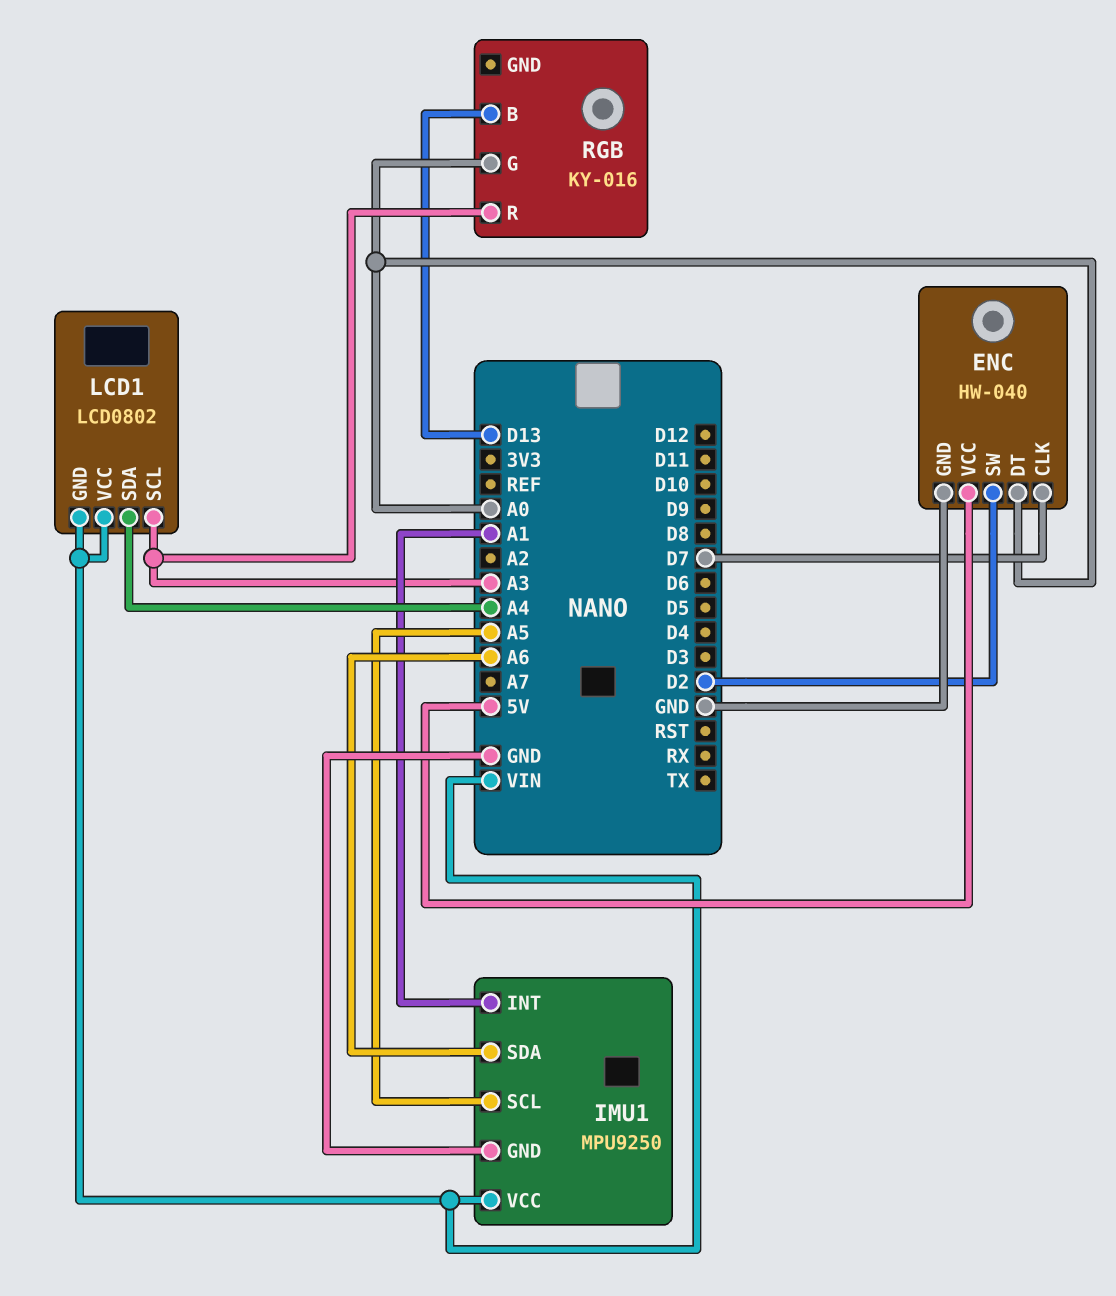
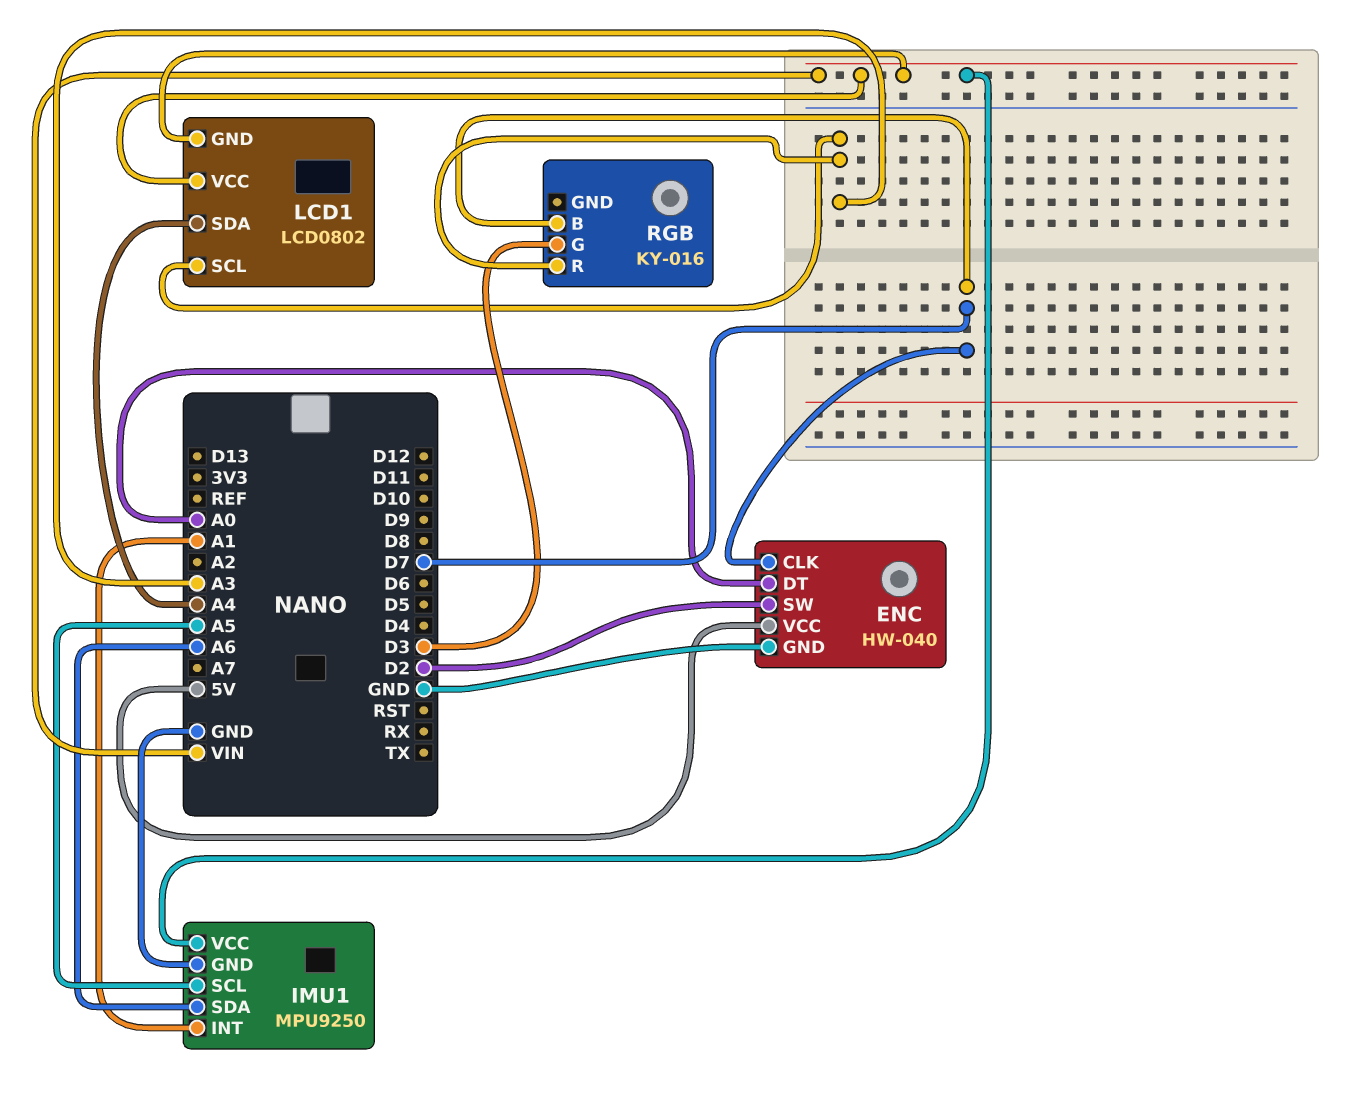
RGB pin B: D13 -> D7
RGB pin G: A0 -> D3

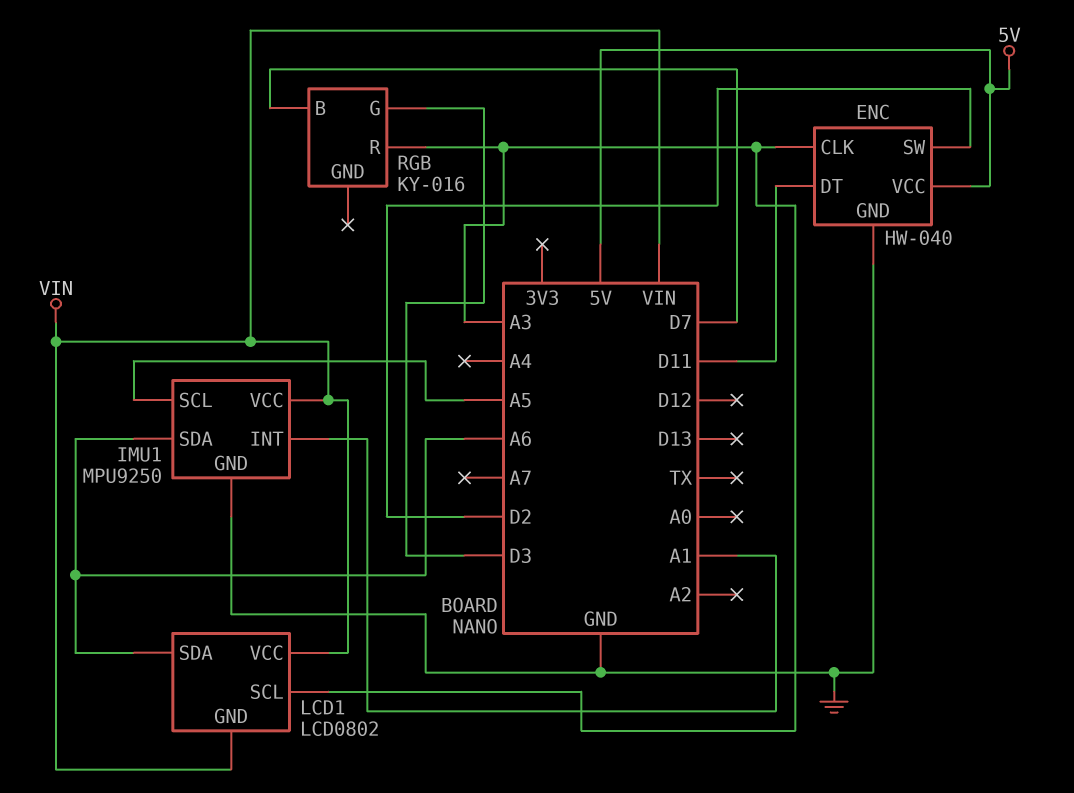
ENC pin CLK: D7 -> A3
ENC pin DT: A0 -> D11
LCD1 pin SDA: A4 -> A6

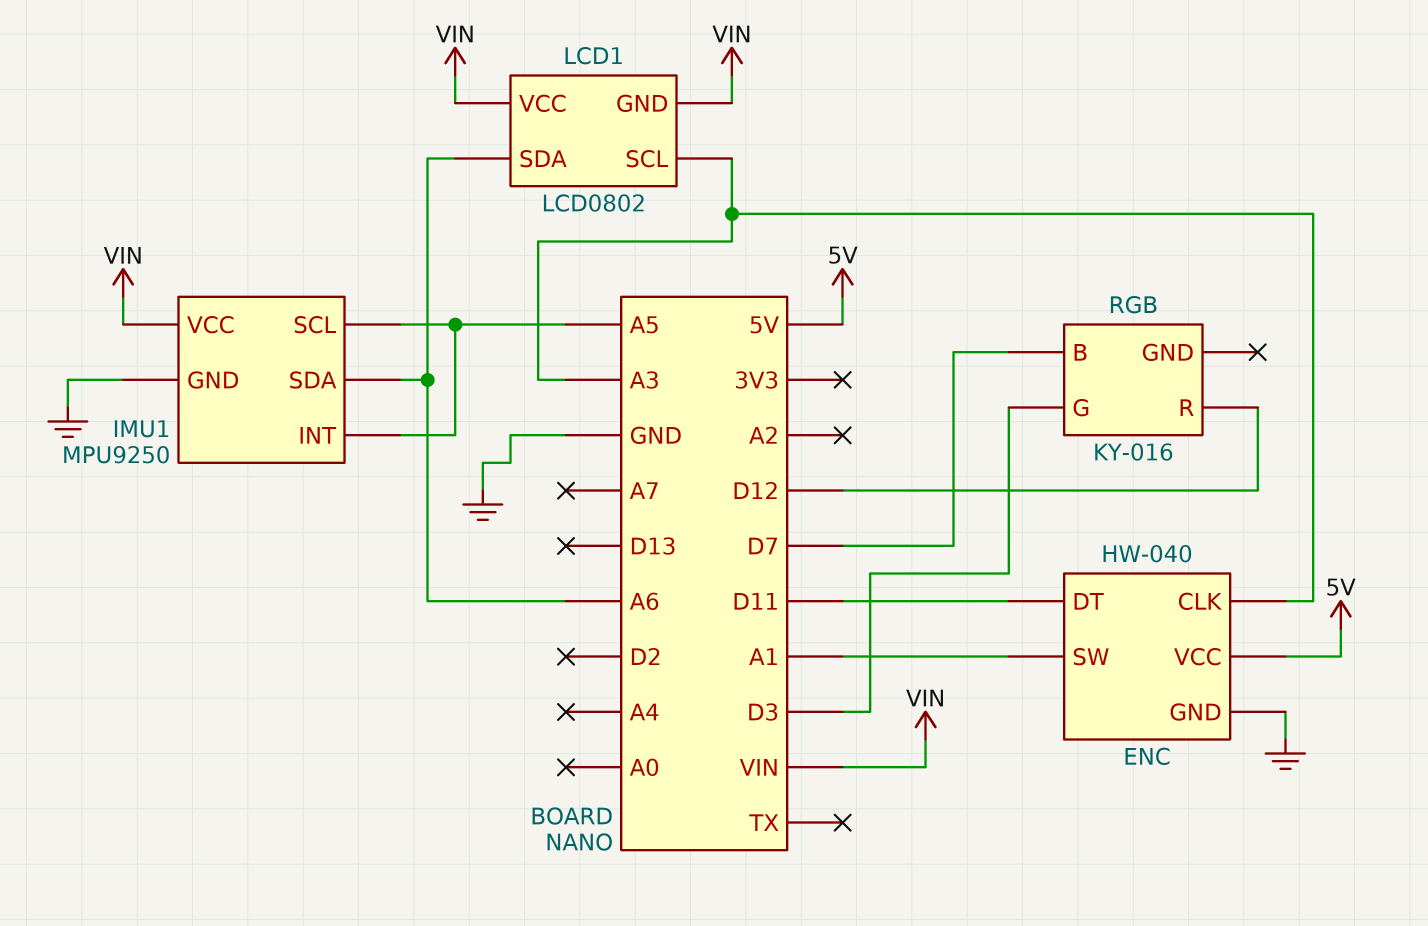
ENC pin SW: D2 -> A1
IMU1 pin INT: A1 -> A5
RGB pin R: A3 -> D12

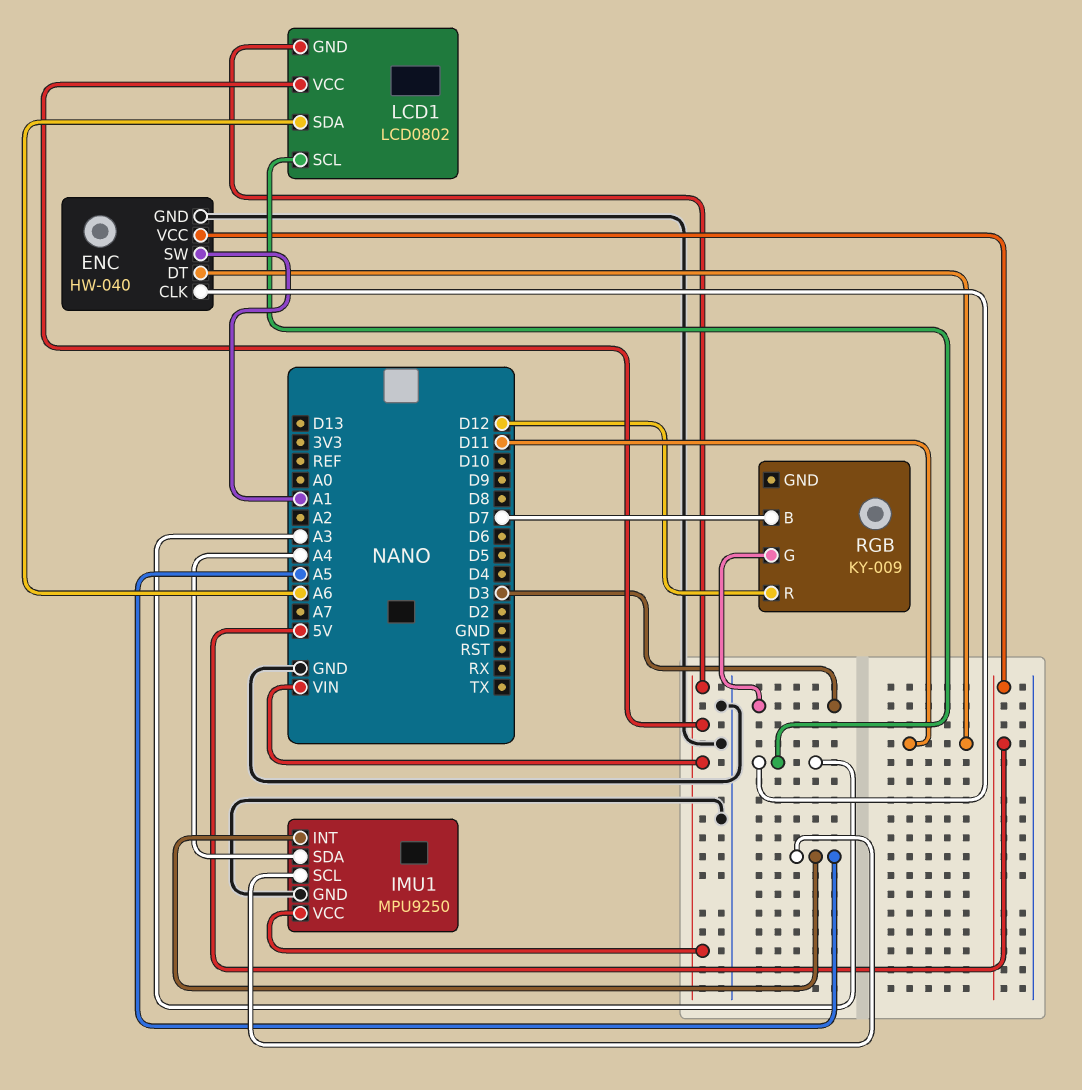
IMU1 pin SDA: A6 -> A4
RGB: KY-016 -> KY-009

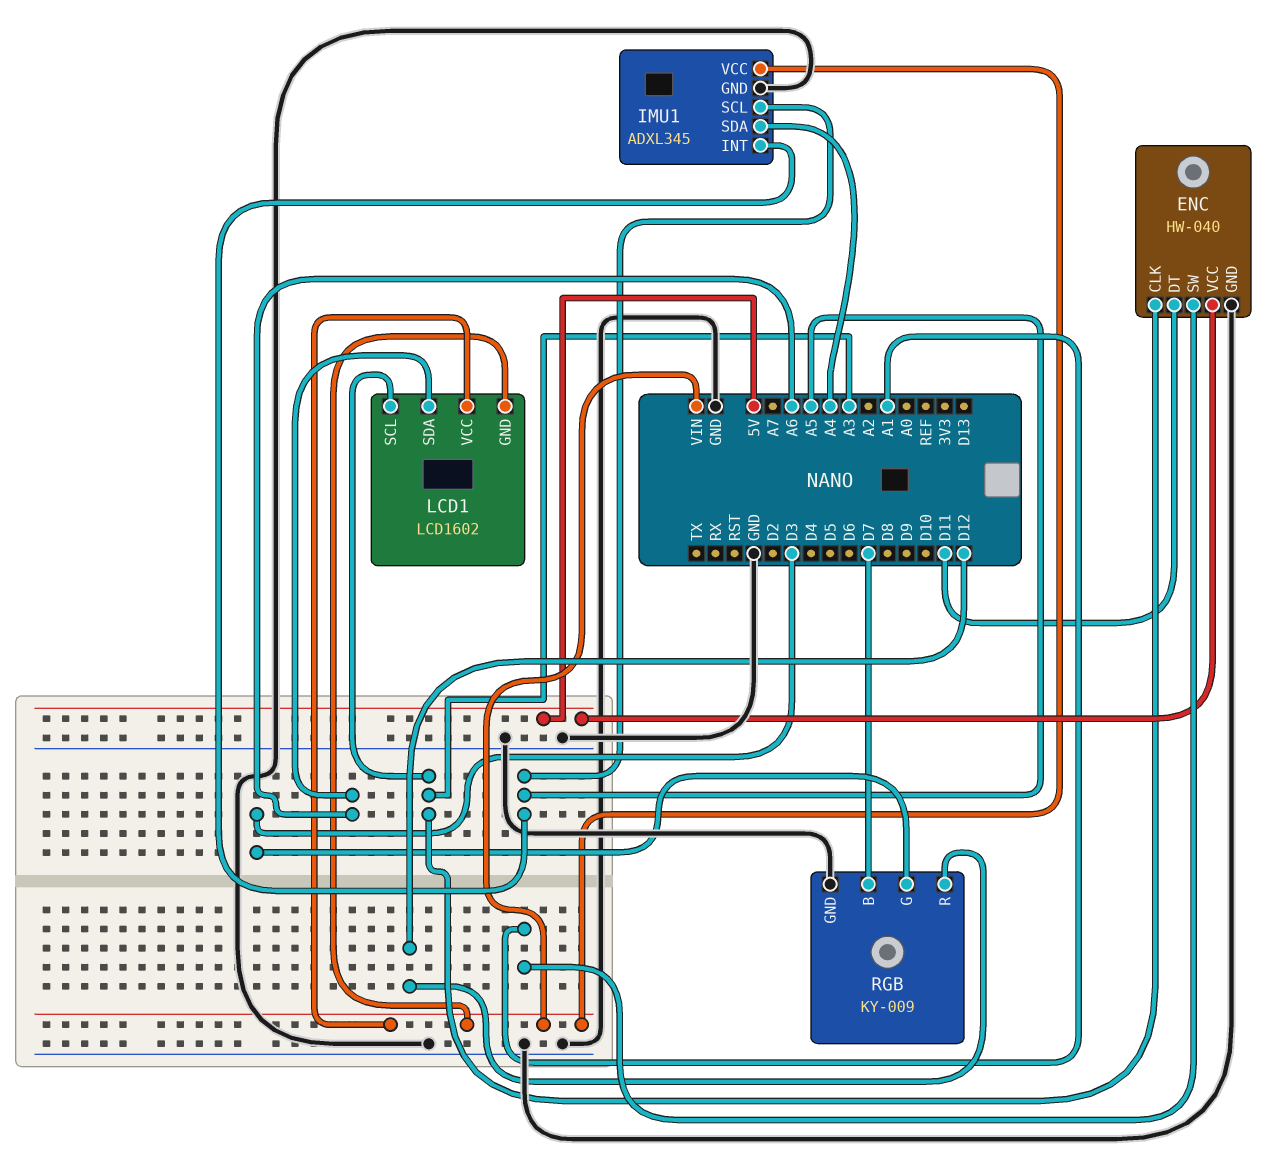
IMU1: MPU9250 -> ADXL345
LCD1: LCD0802 -> LCD1602
RGB pin GND: none -> GND

